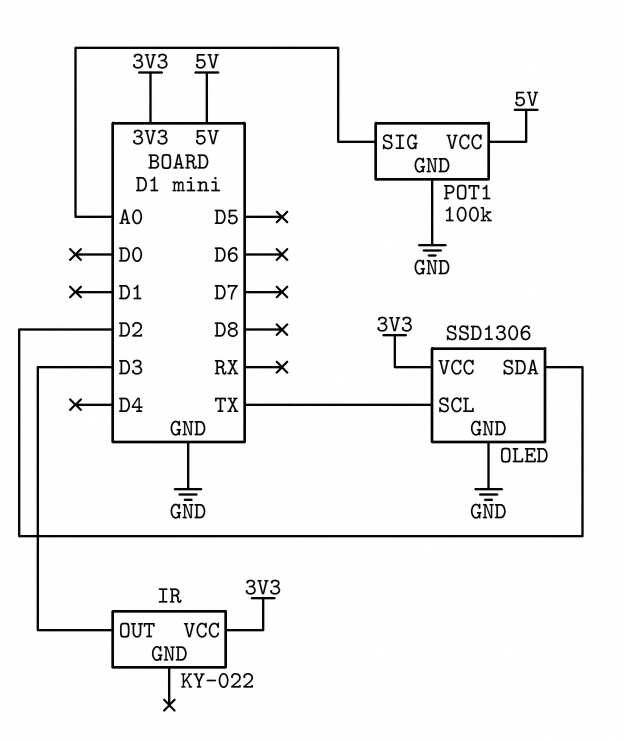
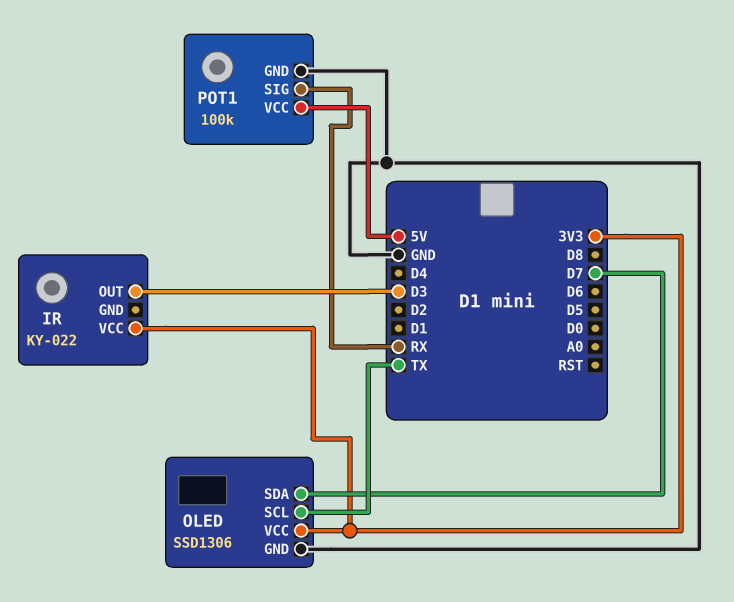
OLED pin SDA: D2 -> D7
POT1 pin SIG: A0 -> RX

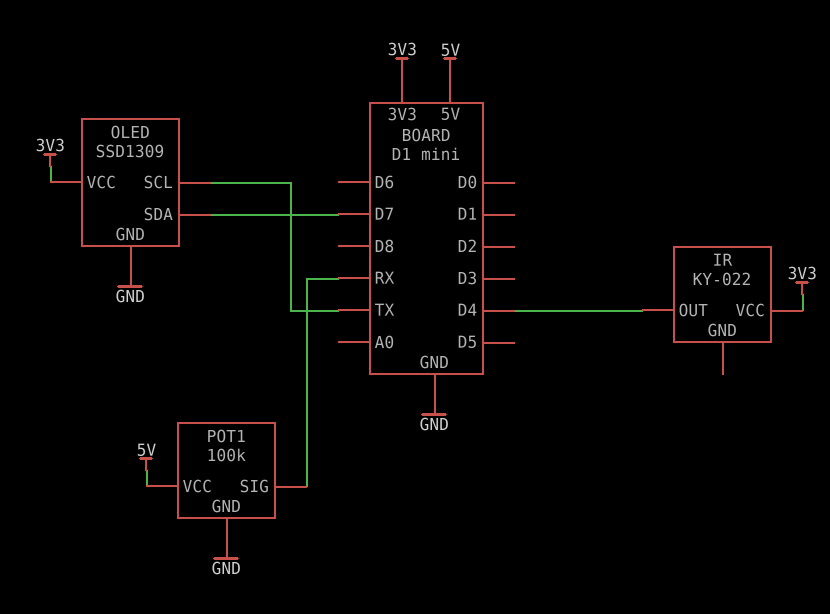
IR pin OUT: D3 -> D4
OLED: SSD1306 -> SSD1309

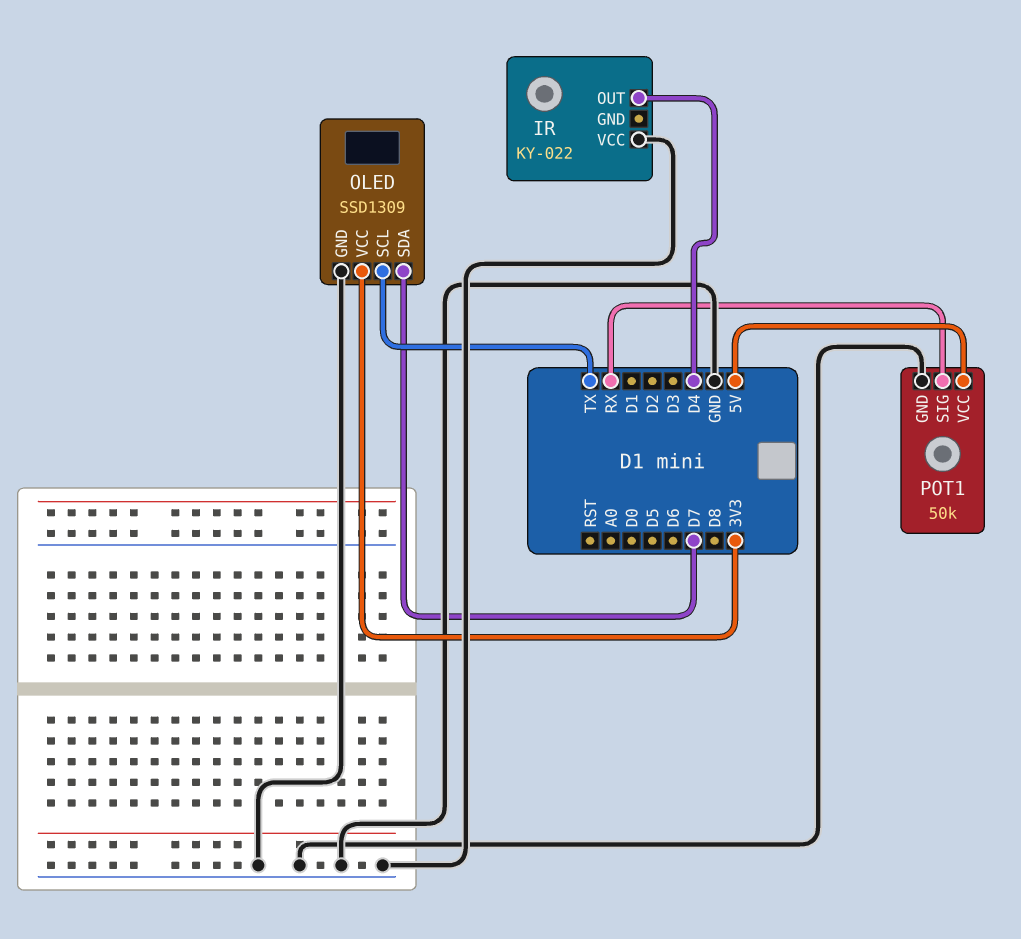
IR pin VCC: 3V3 -> GND
POT1: 100k -> 50k

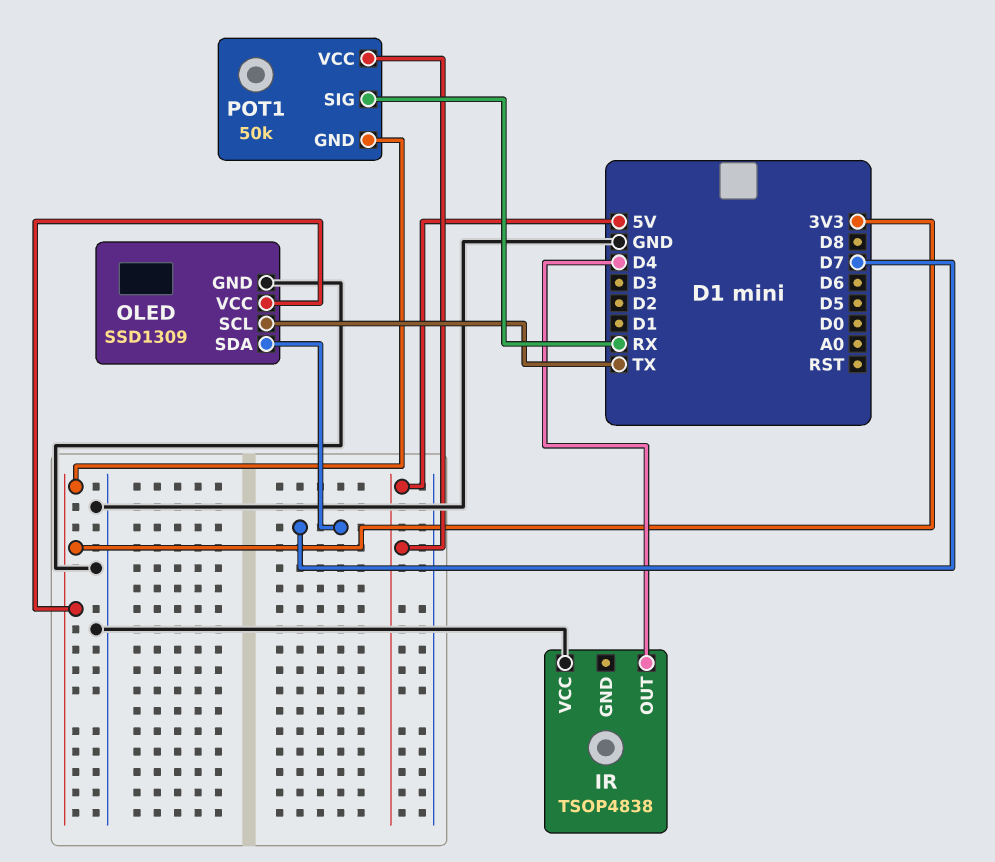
IR: KY-022 -> TSOP4838
POT1 pin GND: GND -> 3V3

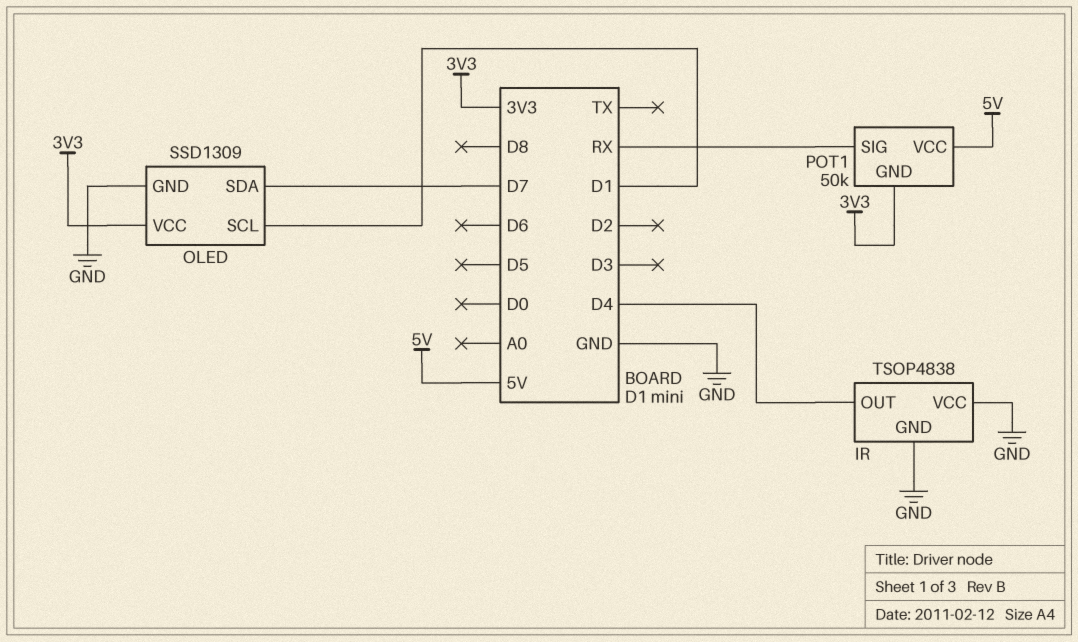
IR pin GND: none -> GND
OLED pin SCL: TX -> D1

